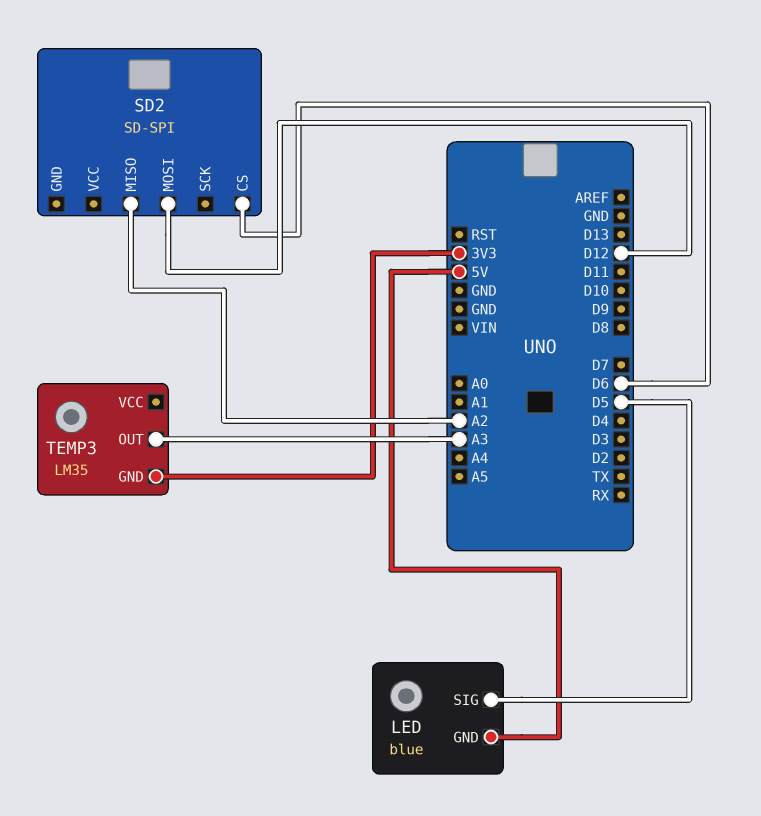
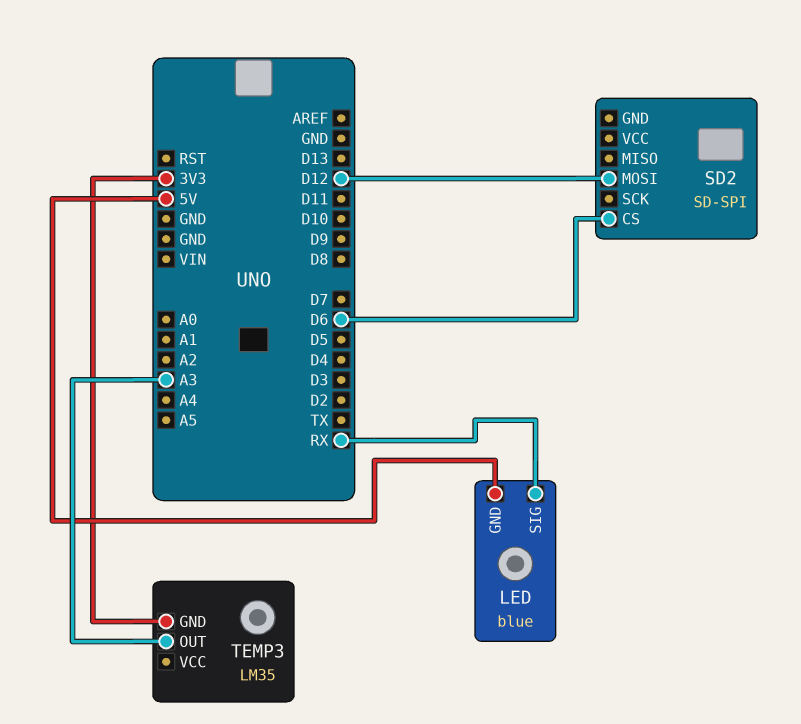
LED pin SIG: D5 -> RX
SD2 pin MISO: A2 -> none

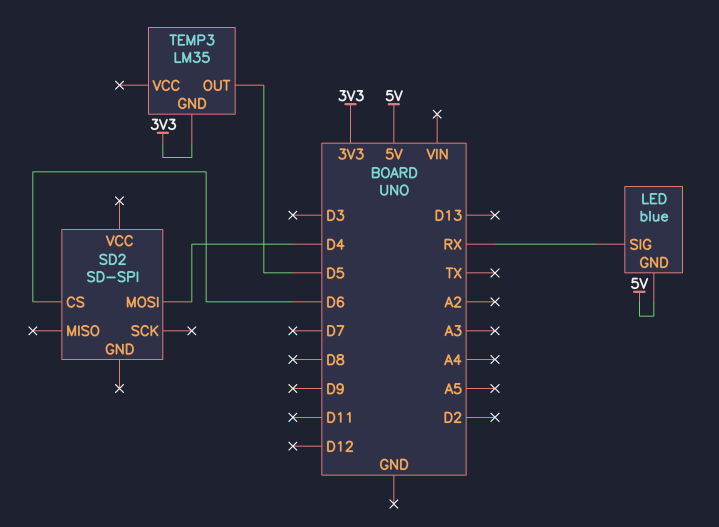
SD2 pin MOSI: D12 -> D4
TEMP3 pin OUT: A3 -> D5

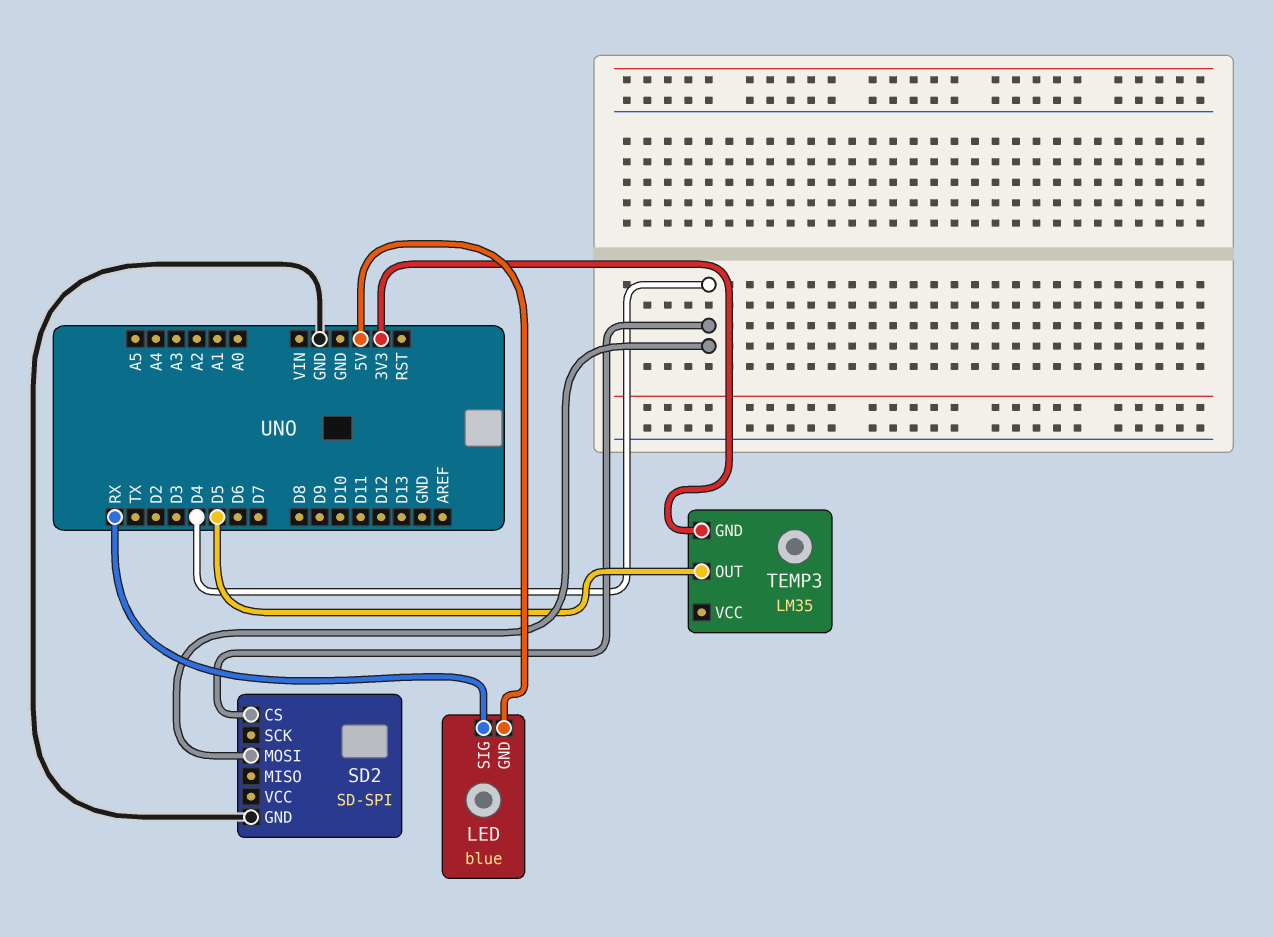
SD2 pin CS: D6 -> D4
SD2 pin GND: none -> GND

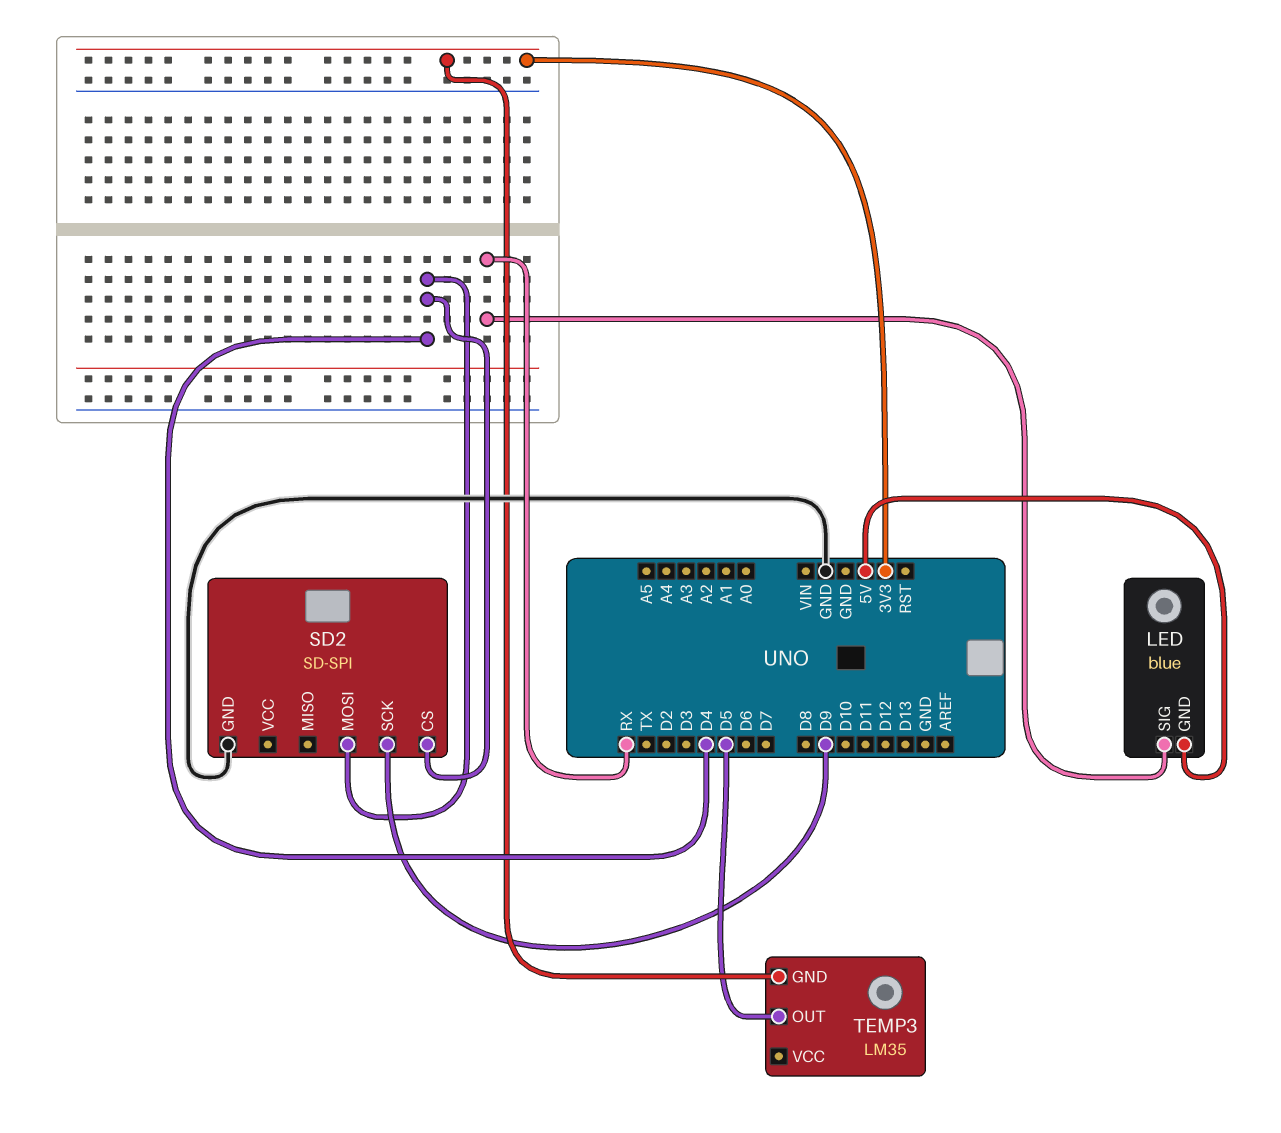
SD2 pin SCK: none -> D9

